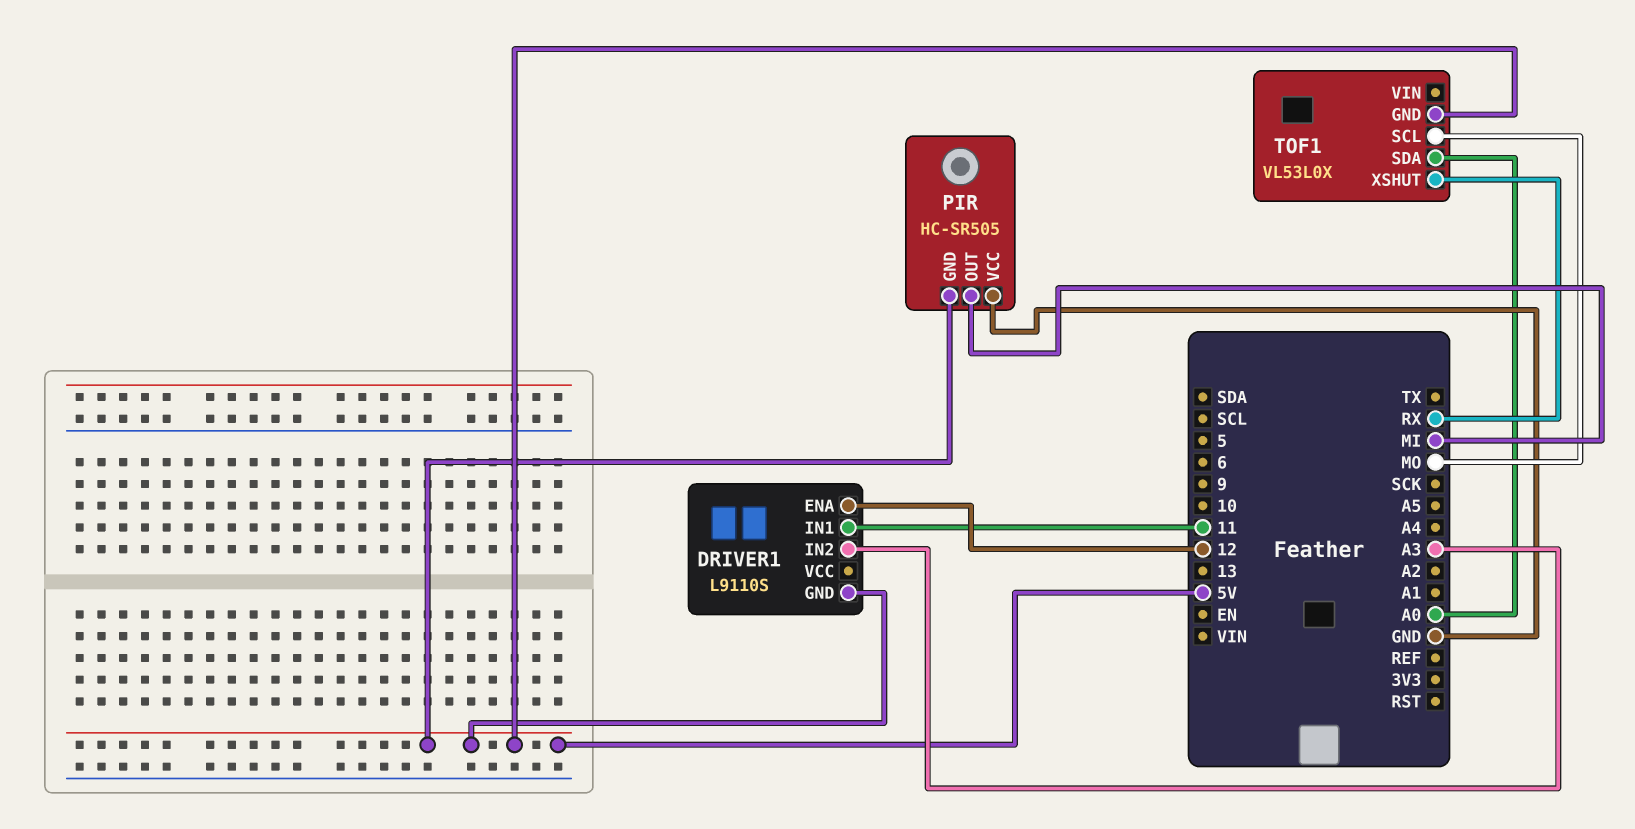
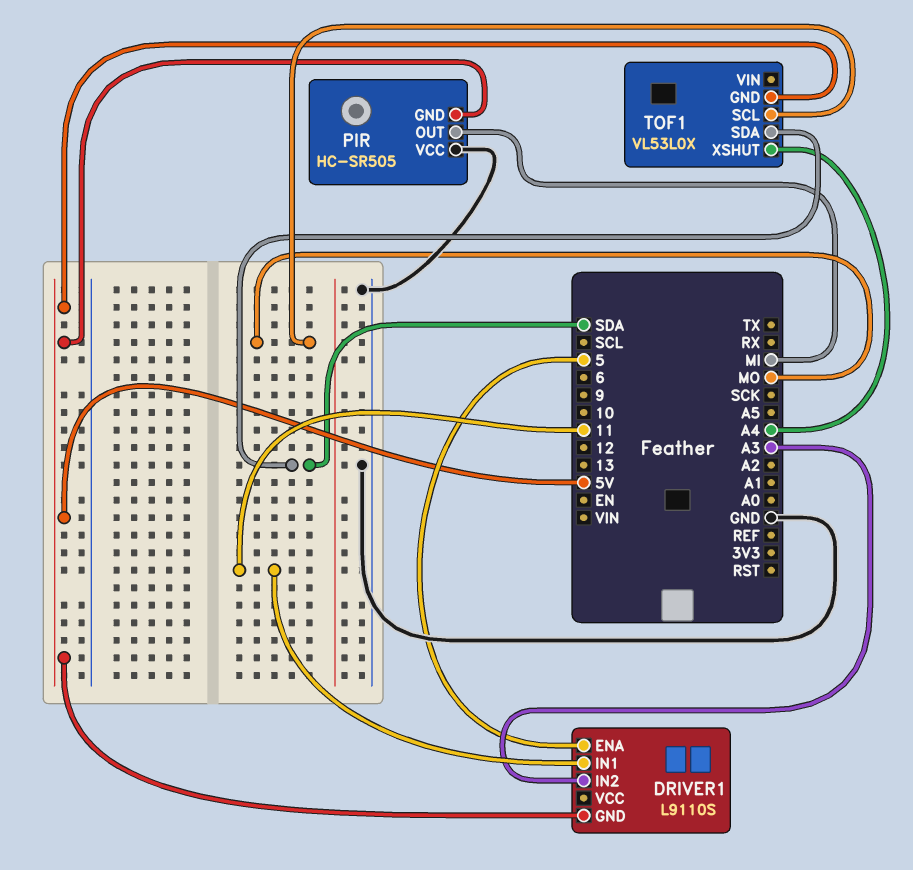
DRIVER1 pin ENA: 12 -> 5
TOF1 pin SDA: A0 -> SDA
TOF1 pin XSHUT: RX -> A4

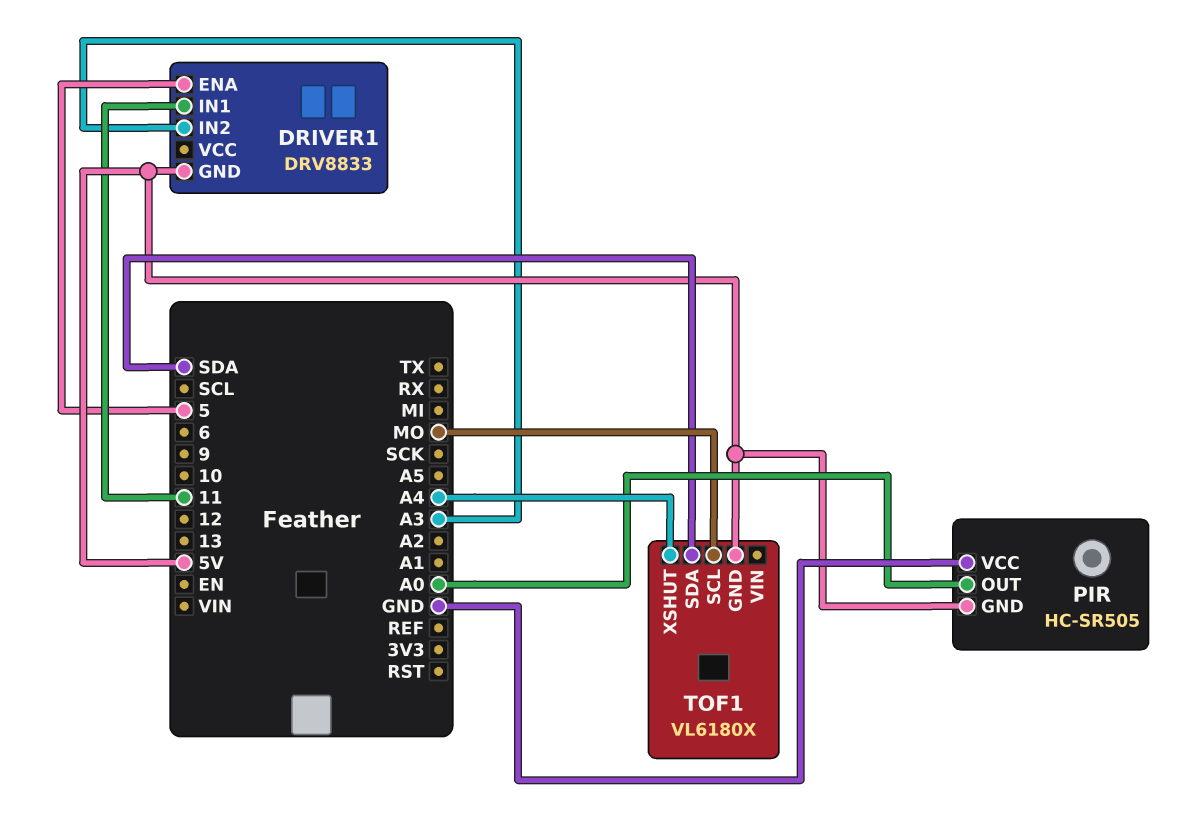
DRIVER1: L9110S -> DRV8833
PIR pin OUT: MI -> A0
TOF1: VL53L0X -> VL6180X

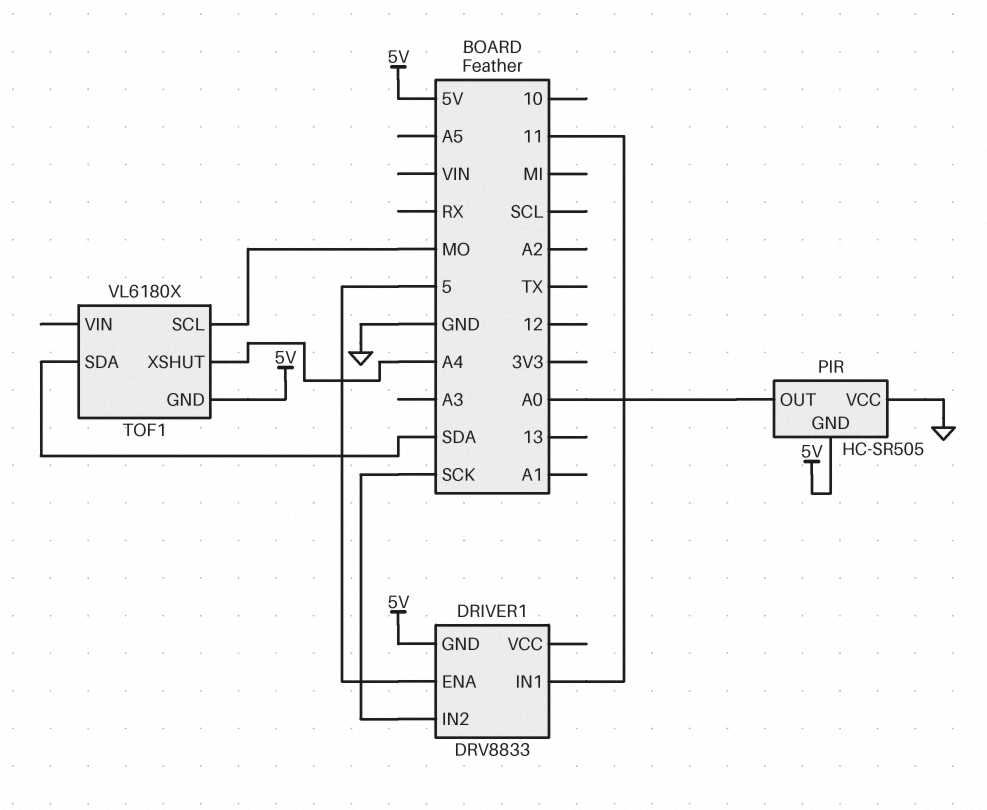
DRIVER1 pin IN2: A3 -> SCK

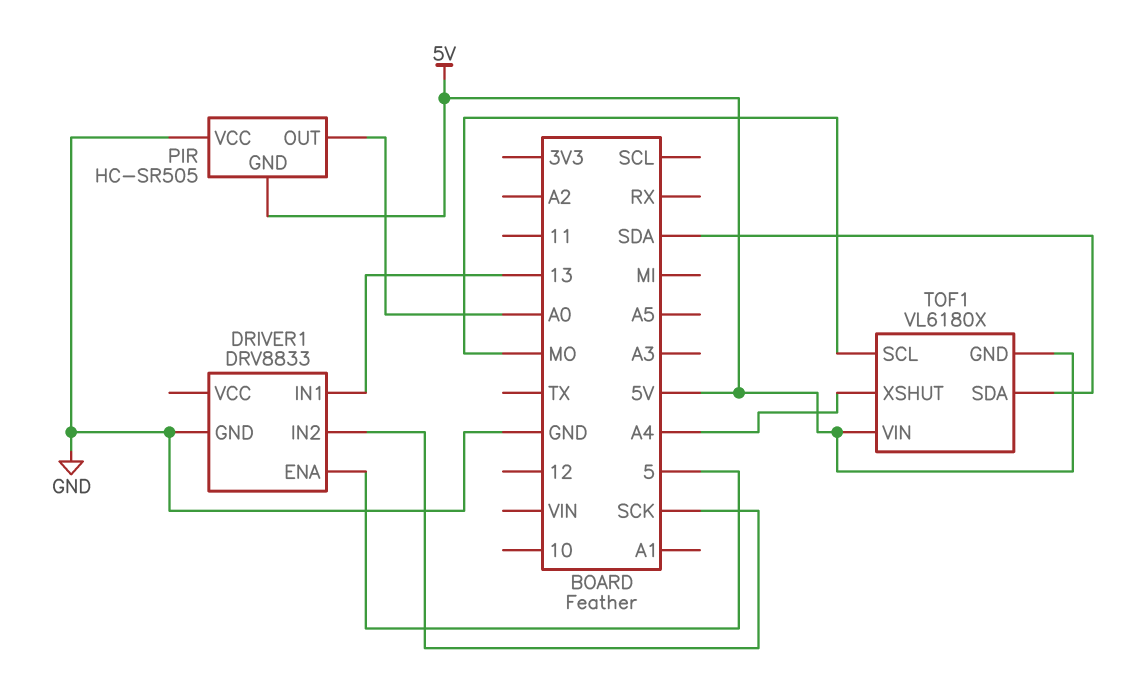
DRIVER1 pin GND: 5V -> GND
DRIVER1 pin IN1: 11 -> 13
TOF1 pin VIN: none -> 5V

